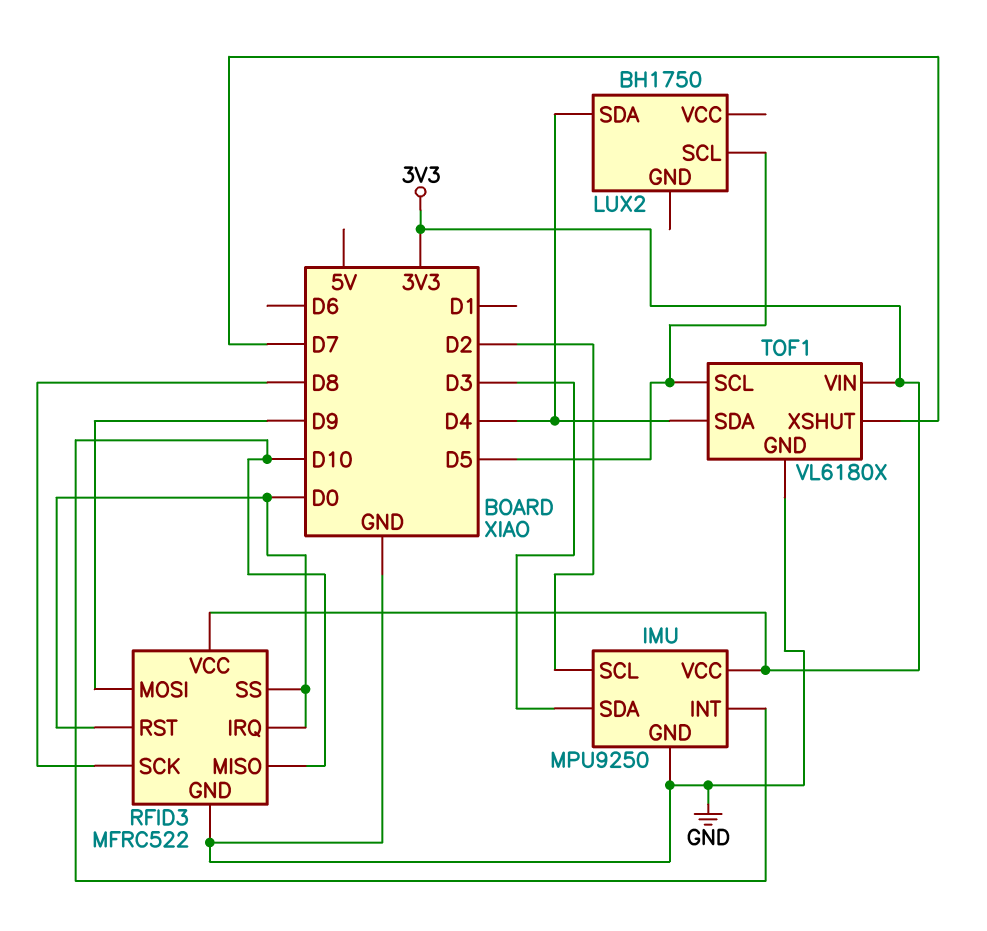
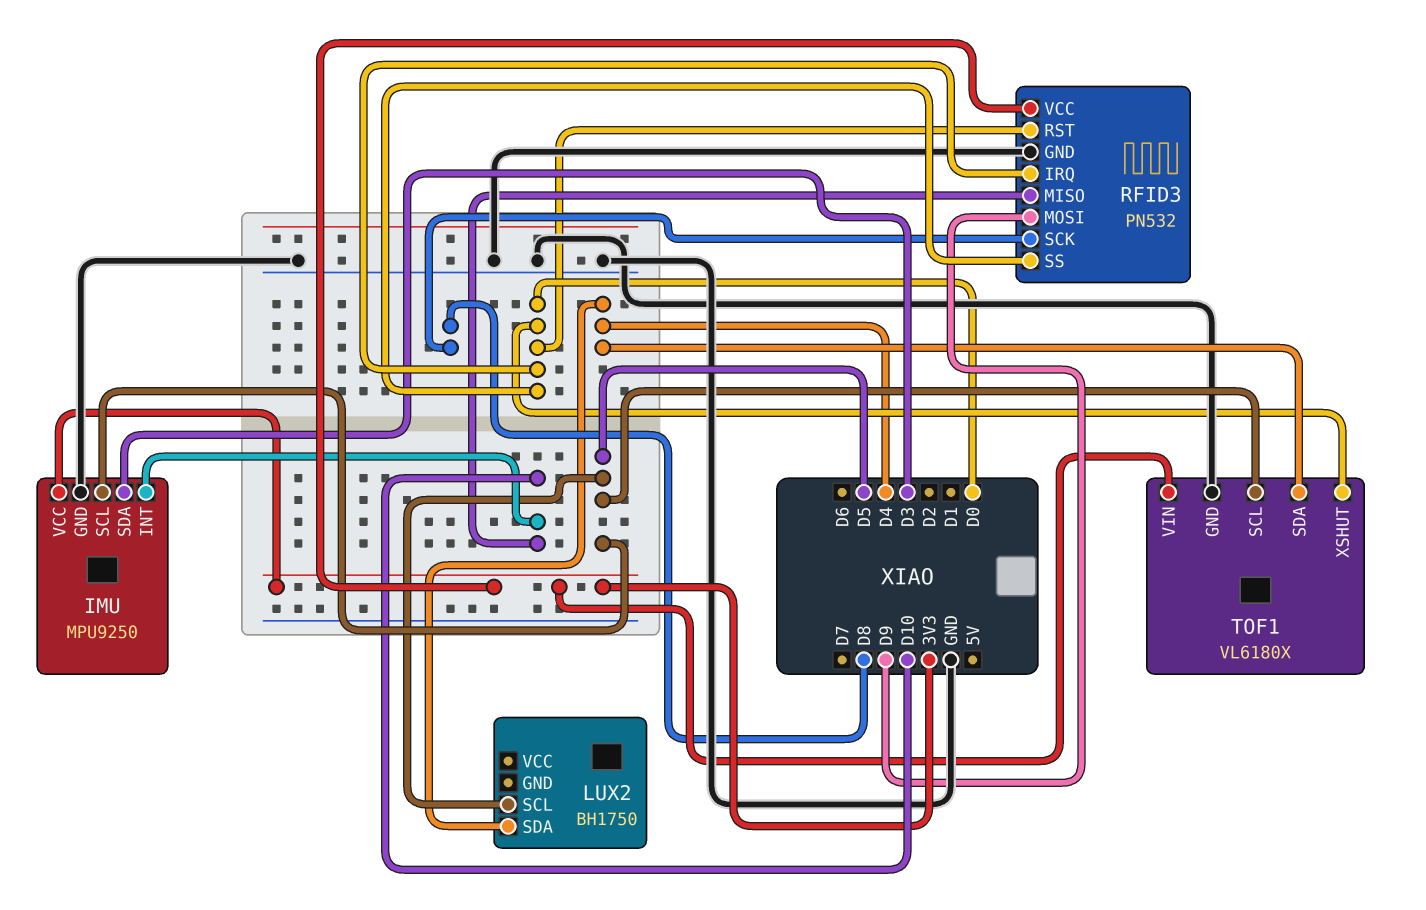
IMU pin SCL: D2 -> D5
RFID3: MFRC522 -> PN532
TOF1 pin XSHUT: D7 -> D0

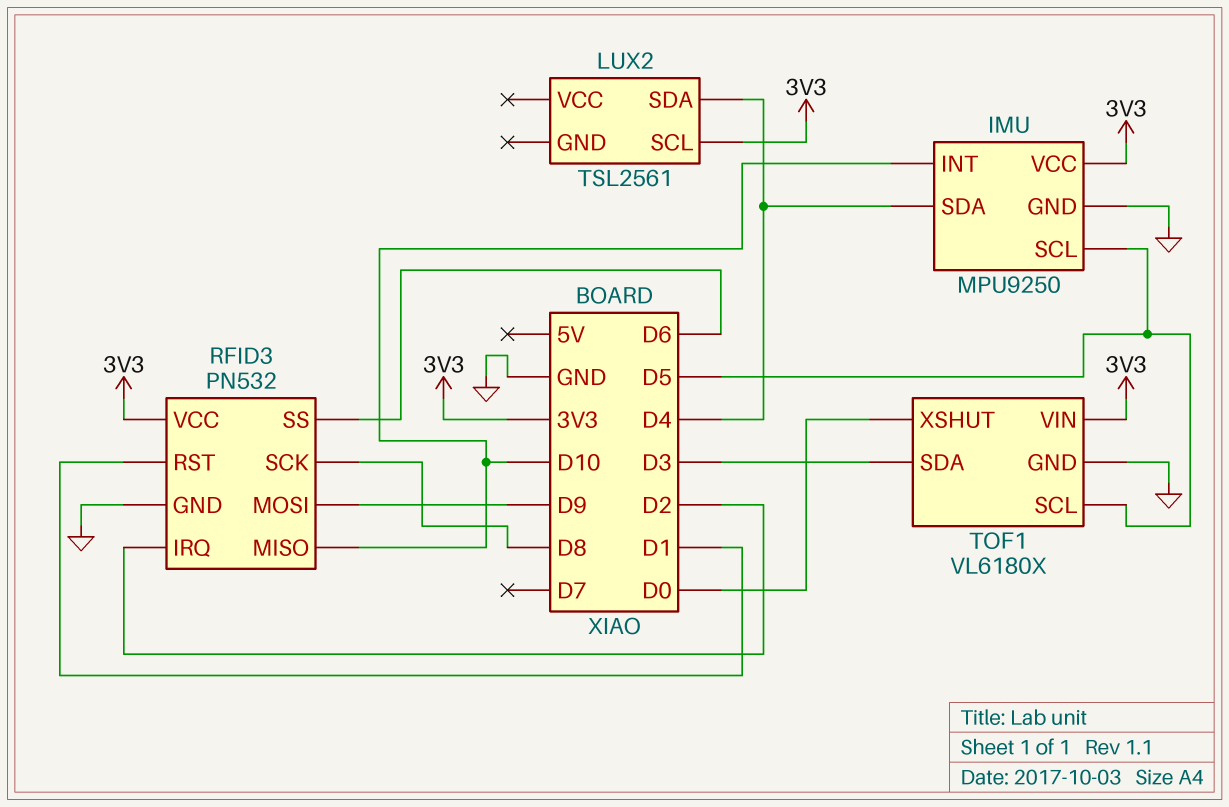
IMU pin SDA: D3 -> D4
LUX2: BH1750 -> TSL2561
LUX2 pin SCL: D5 -> 3V3
RFID3 pin IRQ: D0 -> D2
RFID3 pin RST: D0 -> D1
RFID3 pin SS: D0 -> D6
TOF1 pin SDA: D4 -> D3

